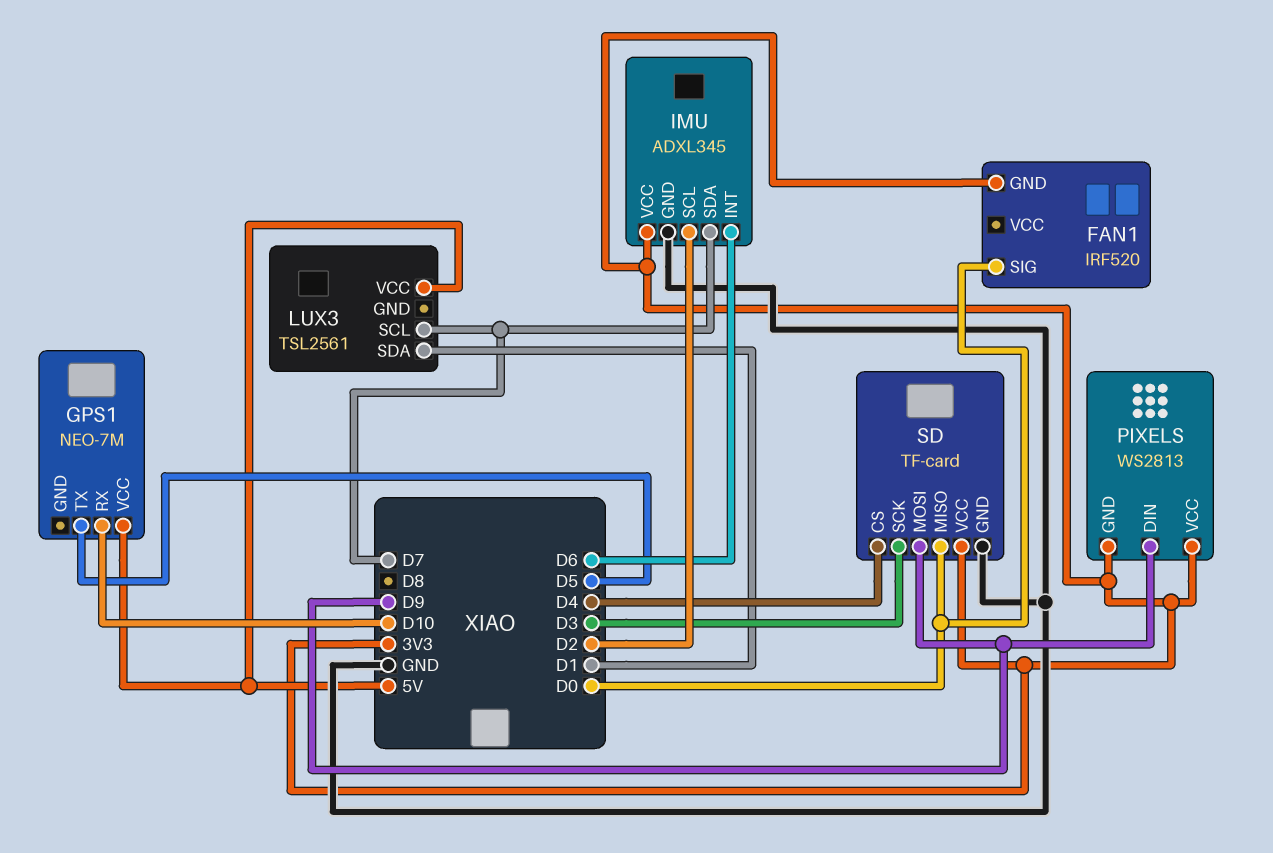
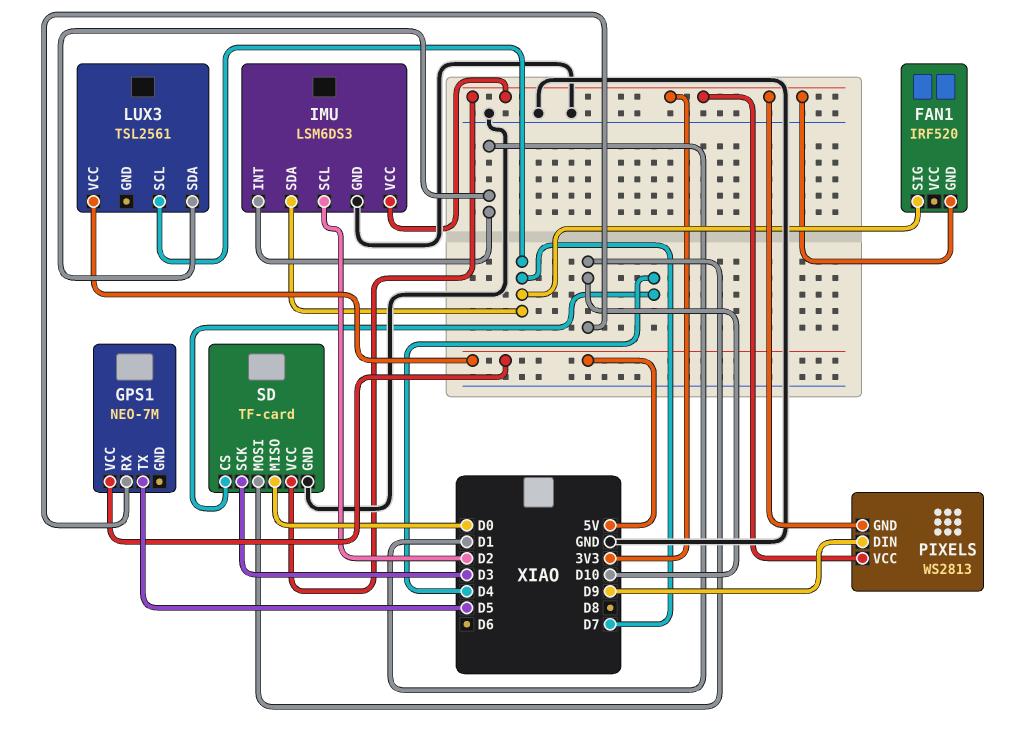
FAN1 pin SIG: D0 -> D7
IMU: ADXL345 -> LSM6DS3
IMU pin INT: D6 -> D1
SD pin MOSI: D9 -> D10

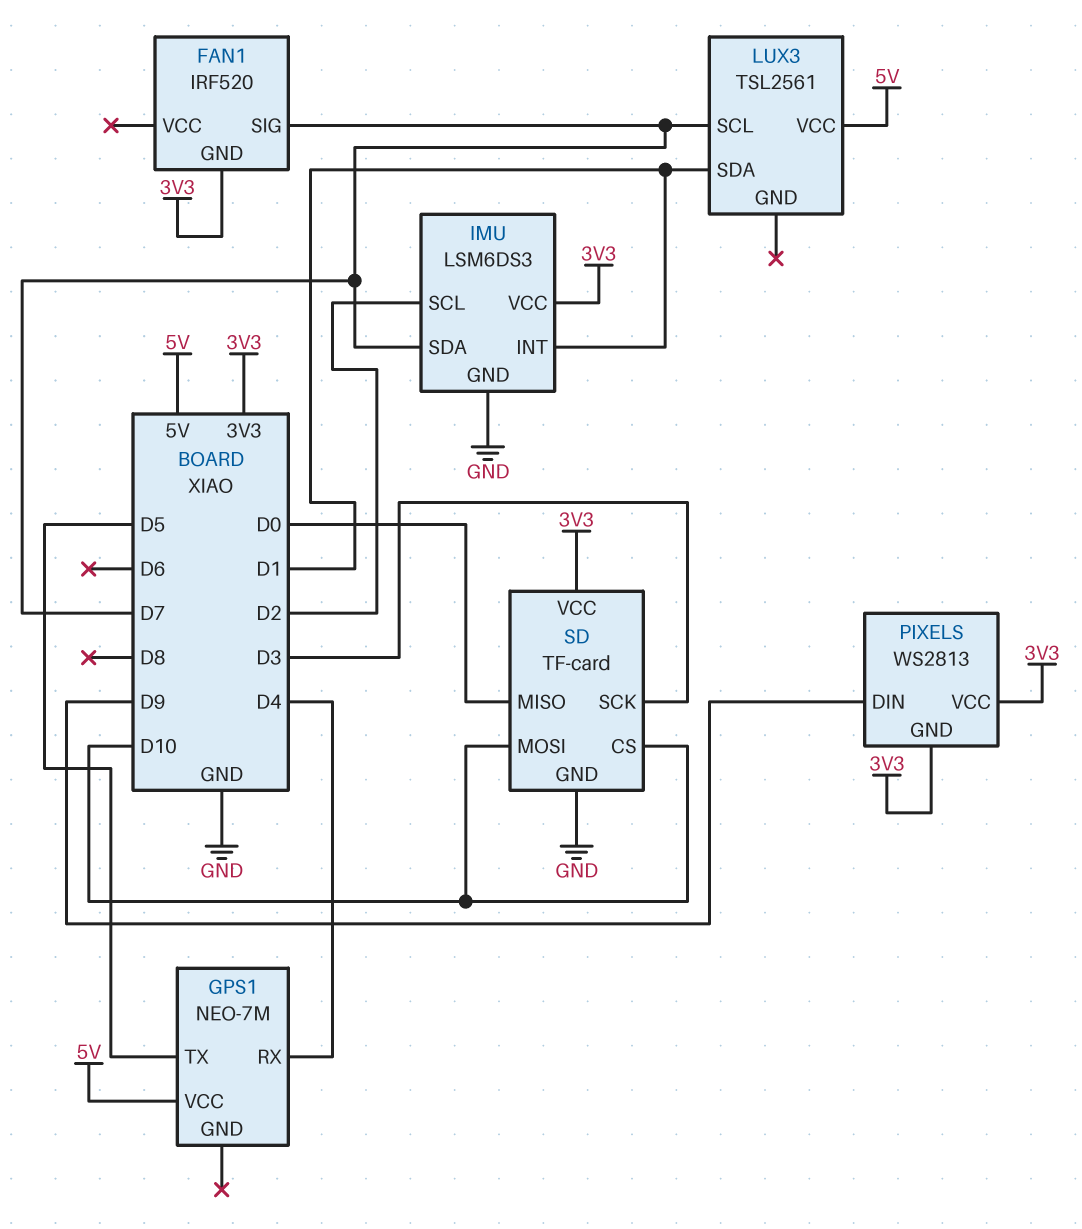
GPS1 pin RX: D10 -> D4
SD pin CS: D4 -> D10

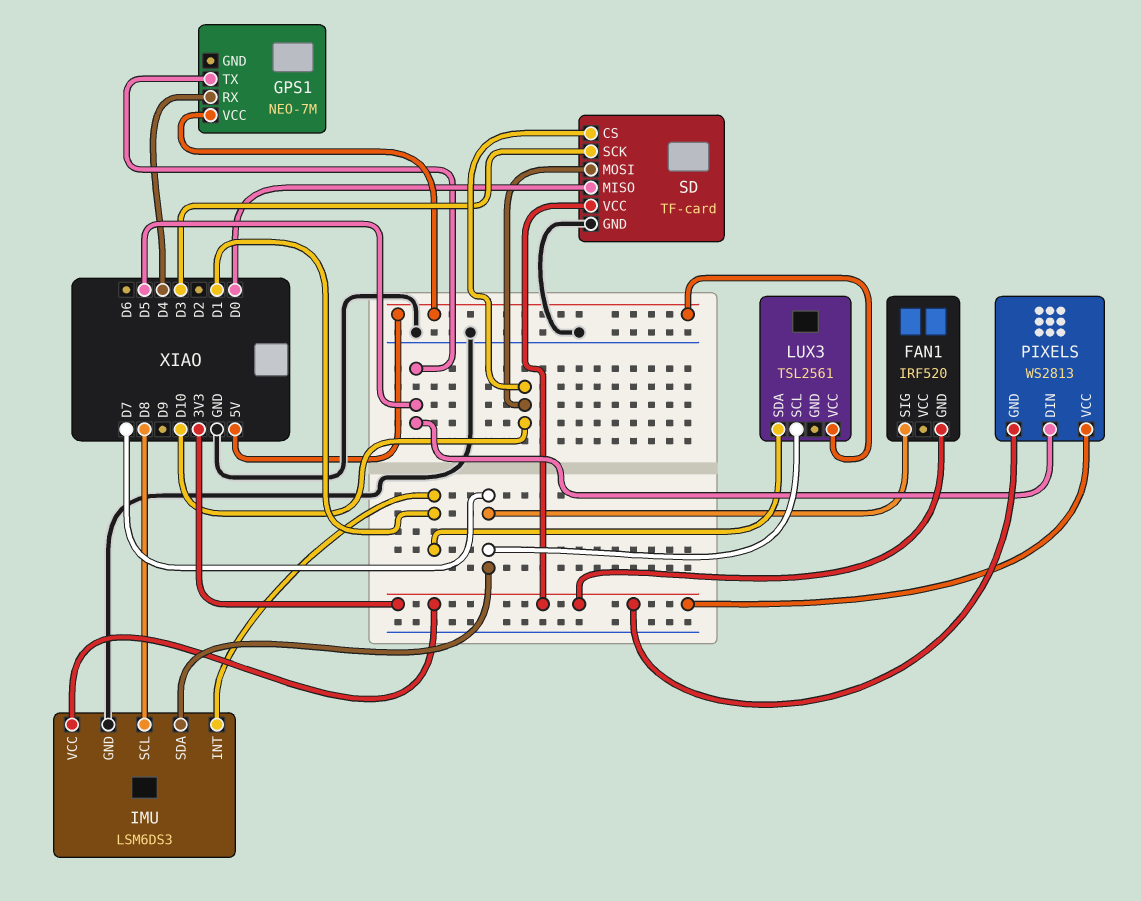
IMU pin SCL: D2 -> D8
PIXELS pin DIN: D9 -> D5

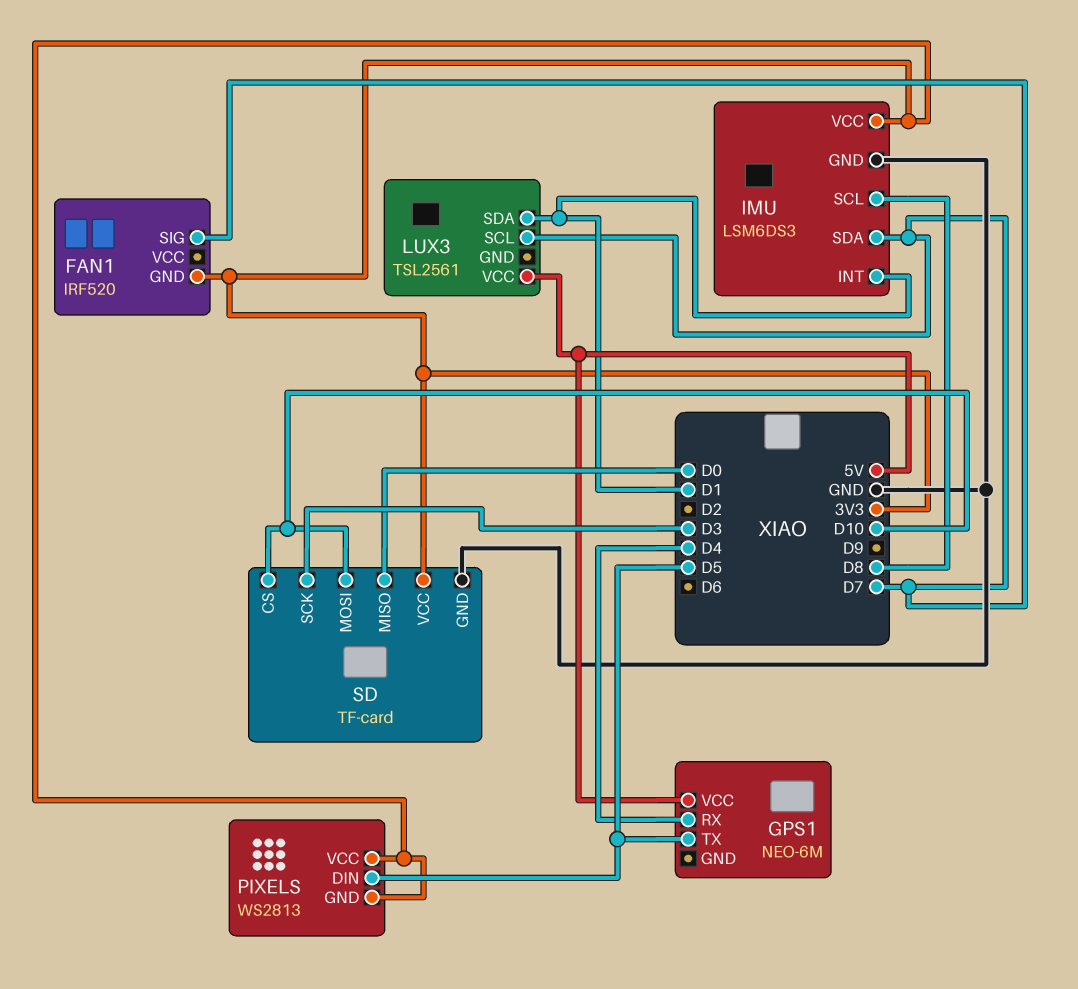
GPS1: NEO-7M -> NEO-6M

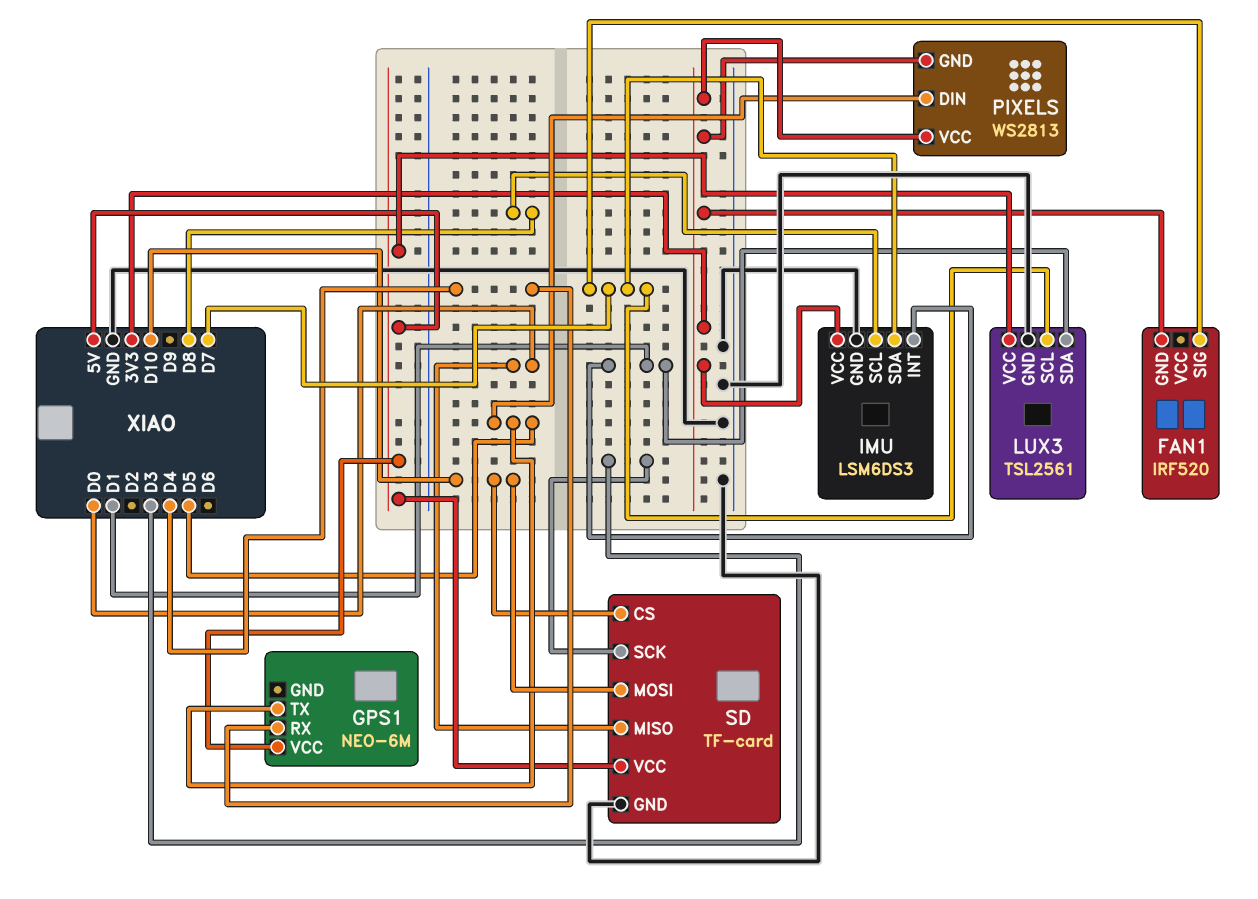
LUX3 pin GND: none -> GND
SD pin VCC: 3V3 -> 5V

